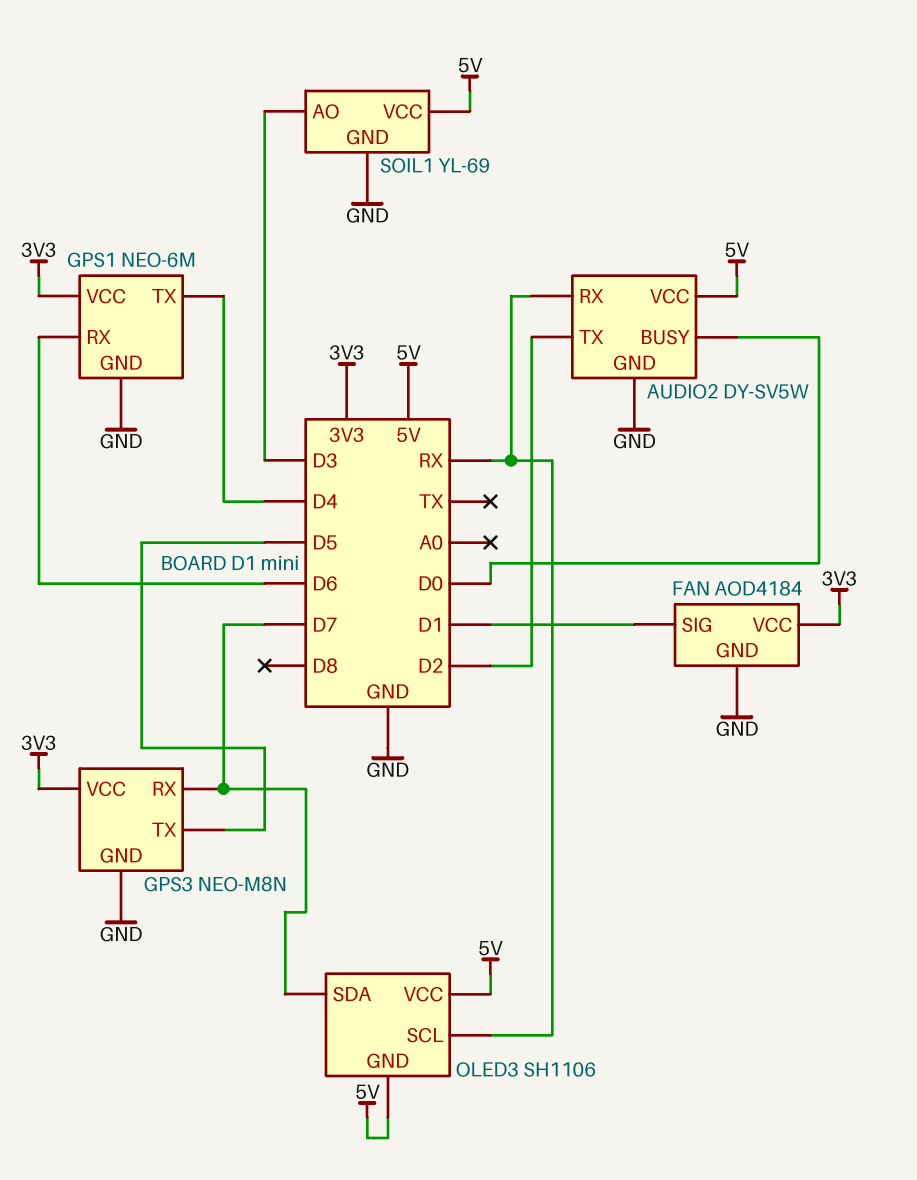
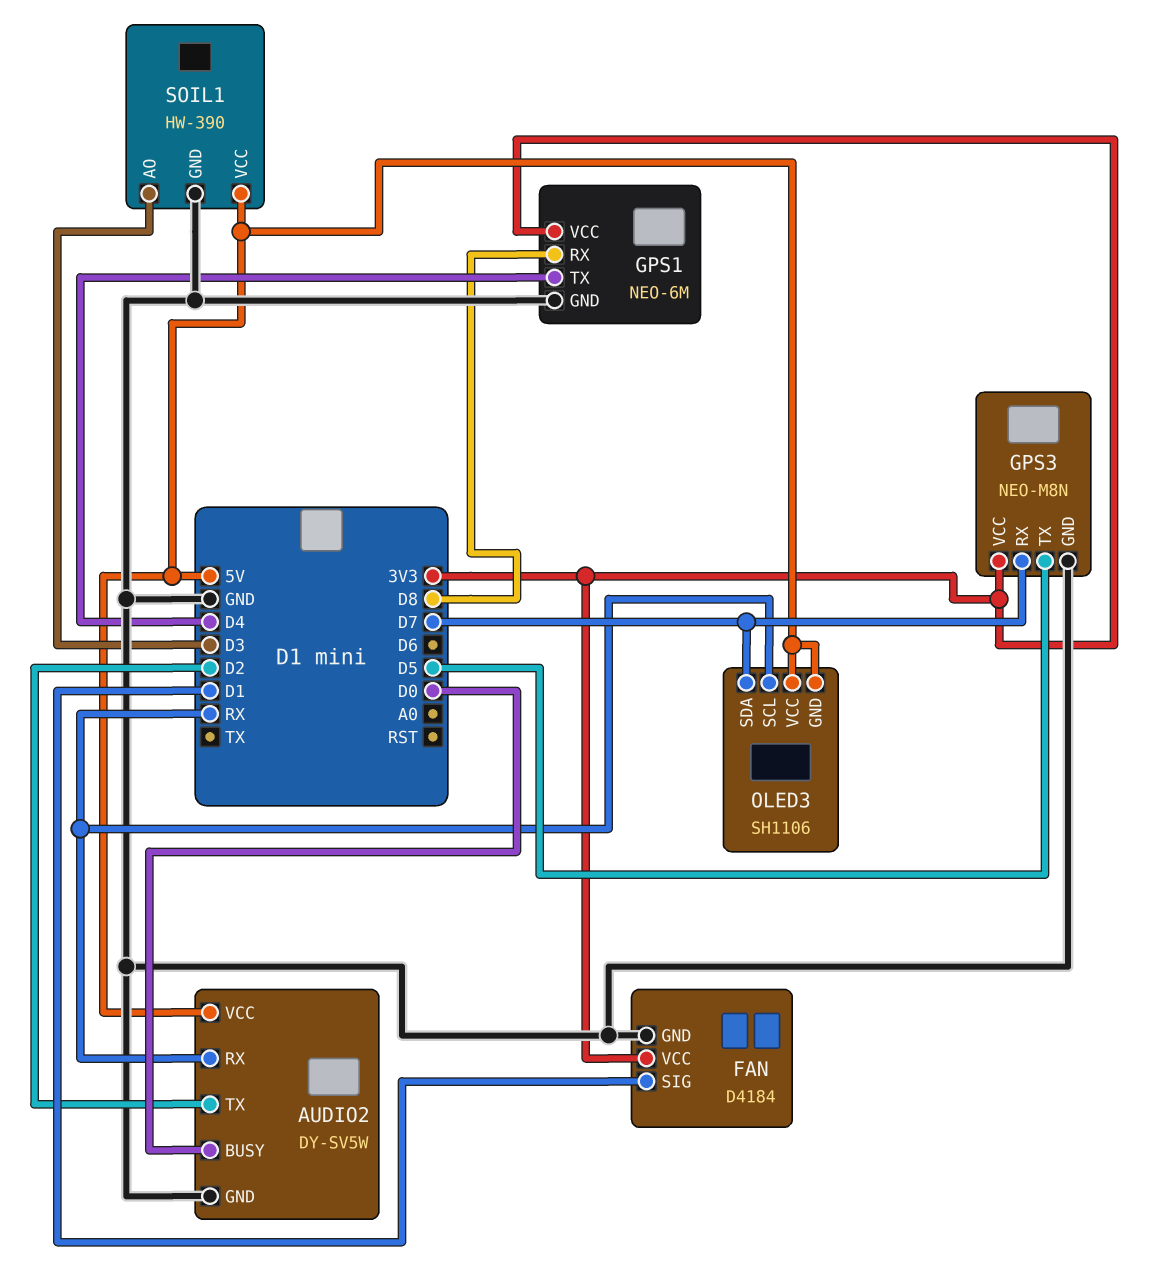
FAN: AOD4184 -> D4184
GPS1 pin RX: D6 -> D8
SOIL1: YL-69 -> HW-390

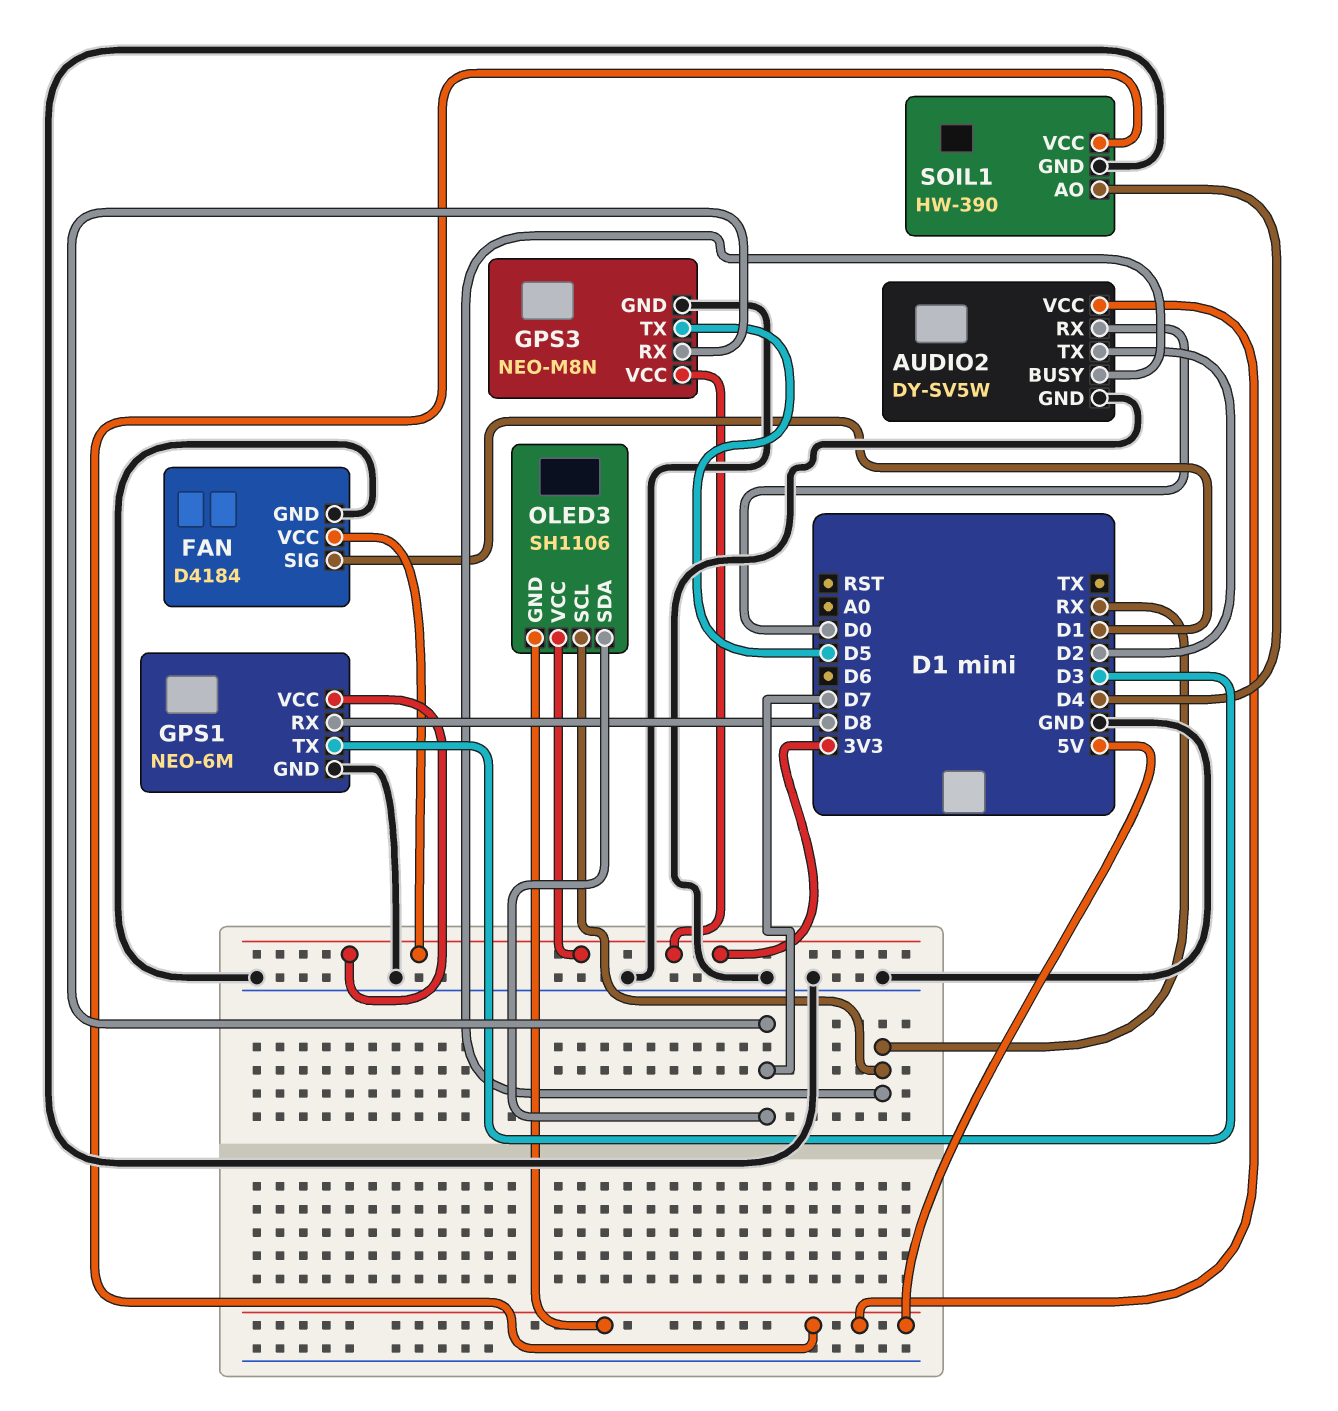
AUDIO2 pin BUSY: D0 -> RX
AUDIO2 pin RX: RX -> D0
GPS1 pin TX: D4 -> D3
OLED3 pin VCC: 5V -> 3V3
SOIL1 pin AO: D3 -> D4

